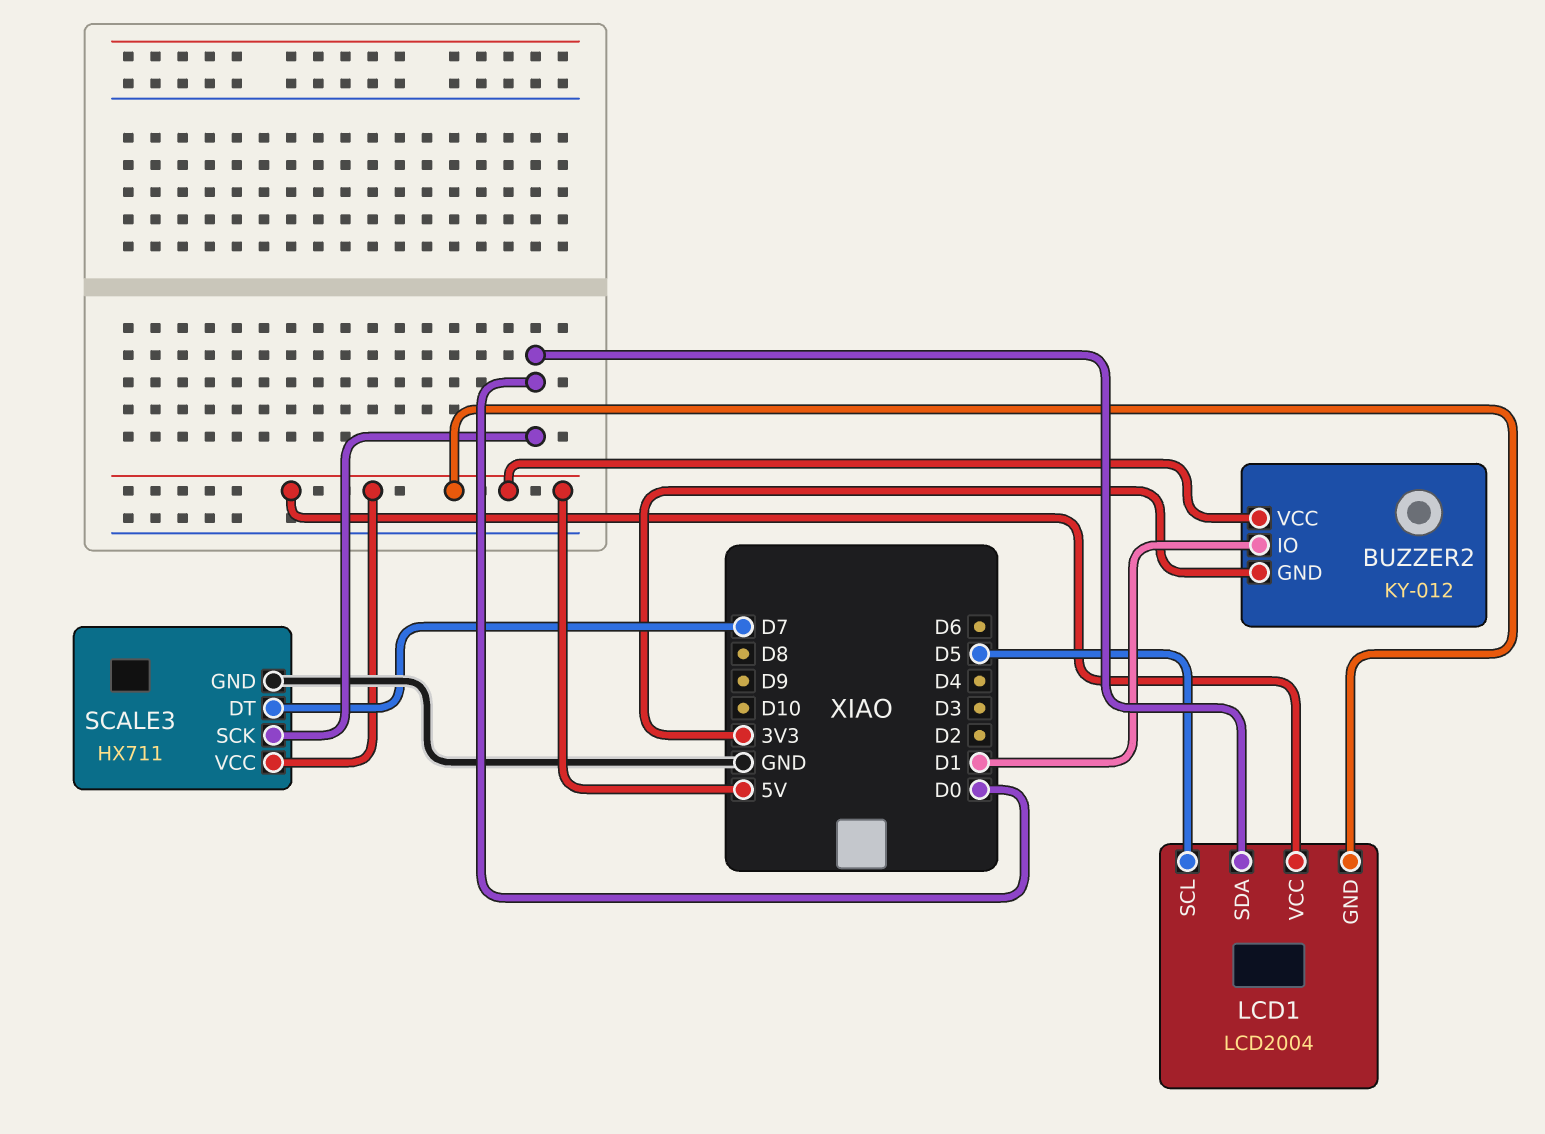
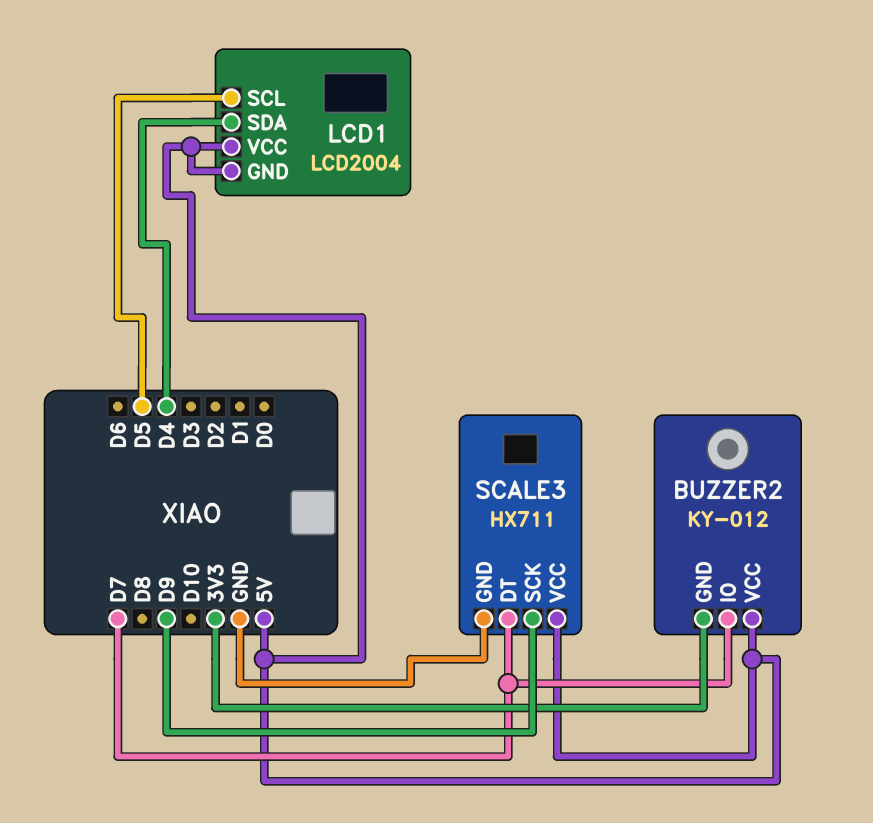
BUZZER2 pin IO: D1 -> D7
LCD1 pin SDA: D0 -> D4
SCALE3 pin SCK: D0 -> D9

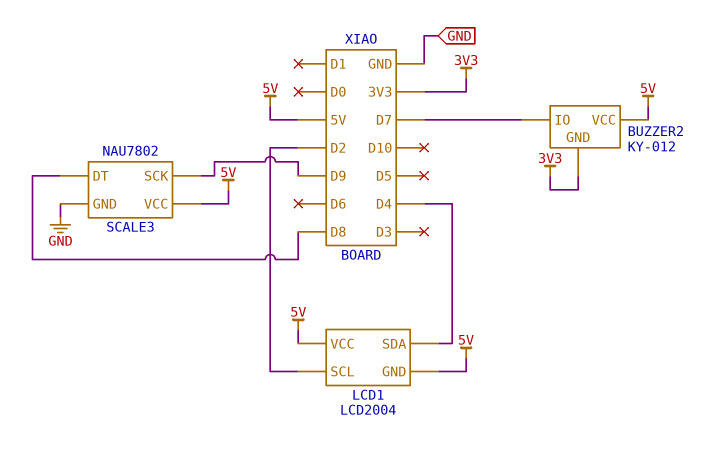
LCD1 pin SCL: D5 -> D2
SCALE3: HX711 -> NAU7802
SCALE3 pin DT: D7 -> D8

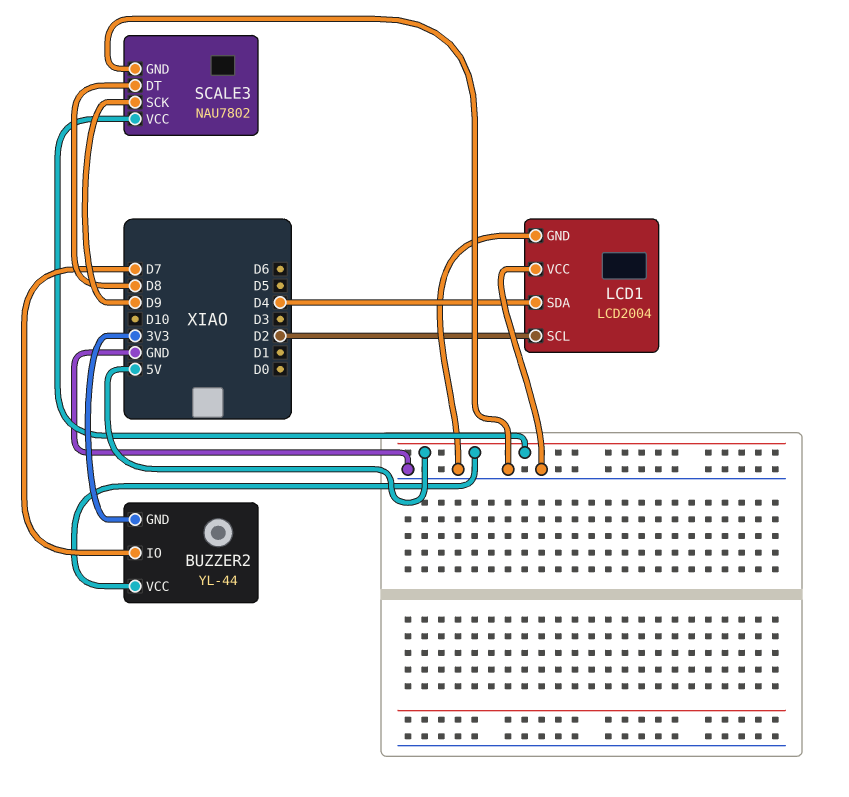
BUZZER2: KY-012 -> YL-44
LCD1 pin GND: 5V -> GND
LCD1 pin VCC: 5V -> GND

